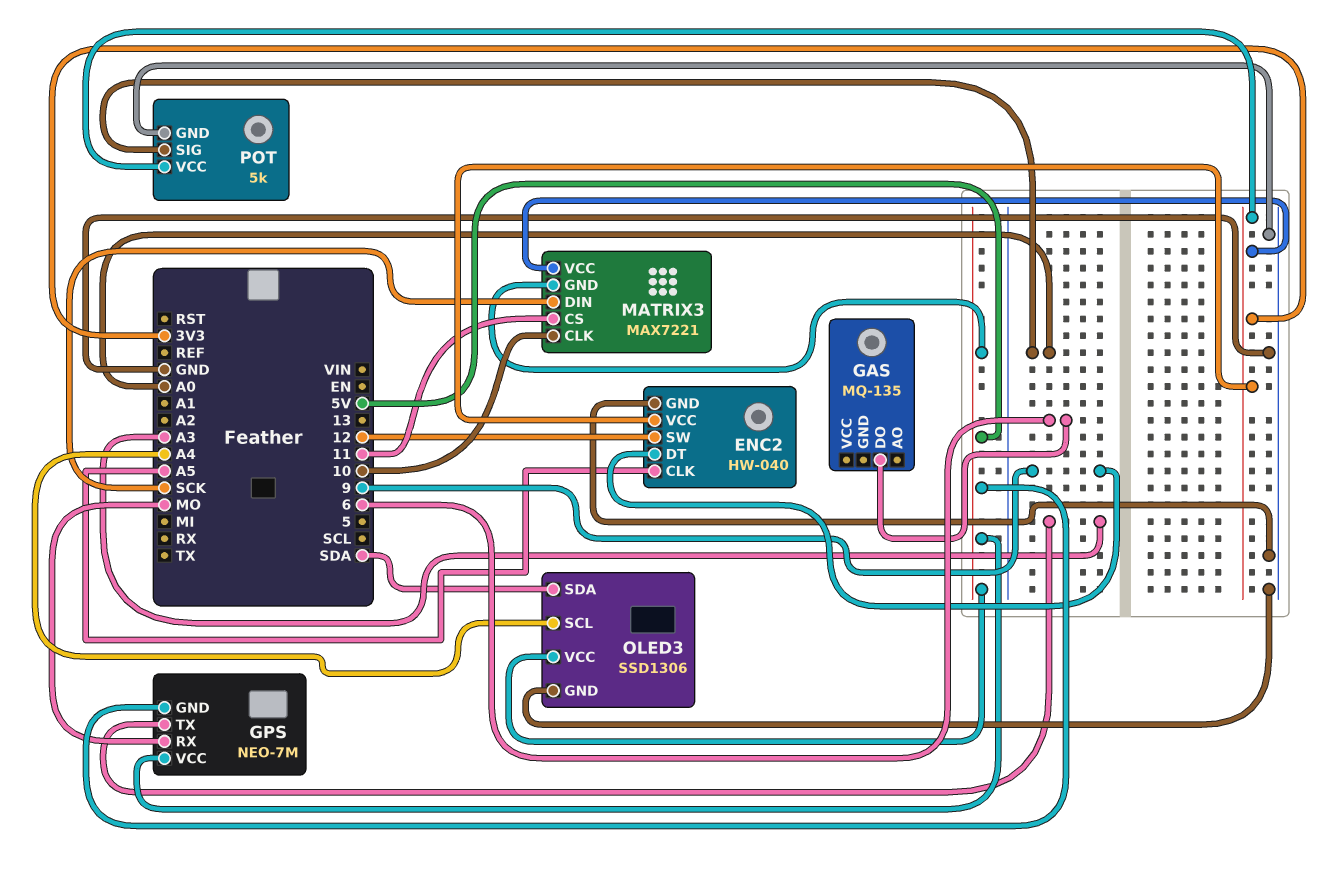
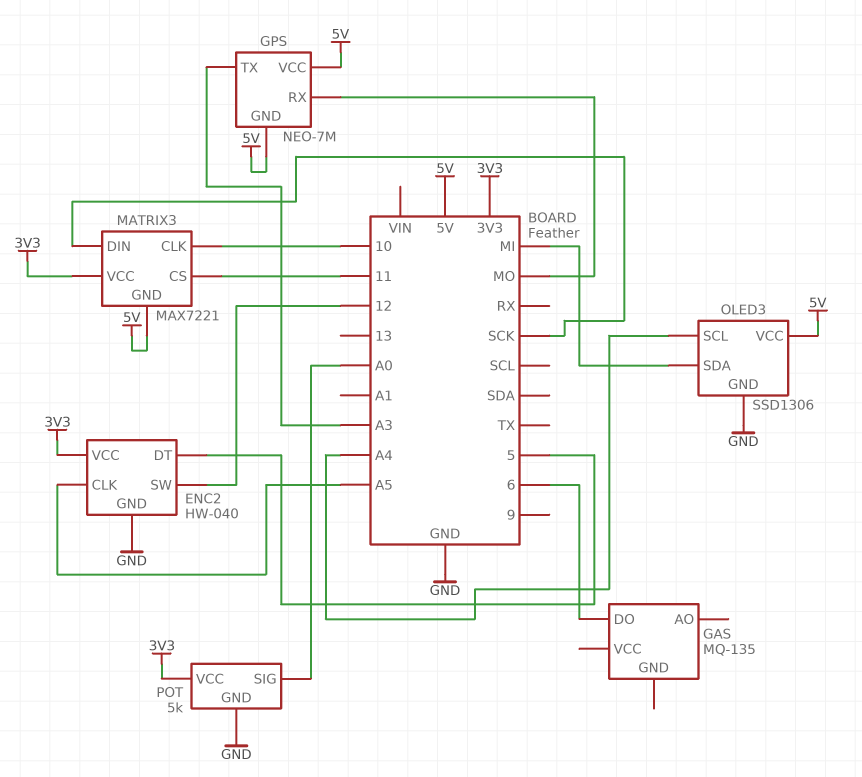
ENC2 pin DT: 9 -> 5
OLED3 pin SDA: SDA -> MI

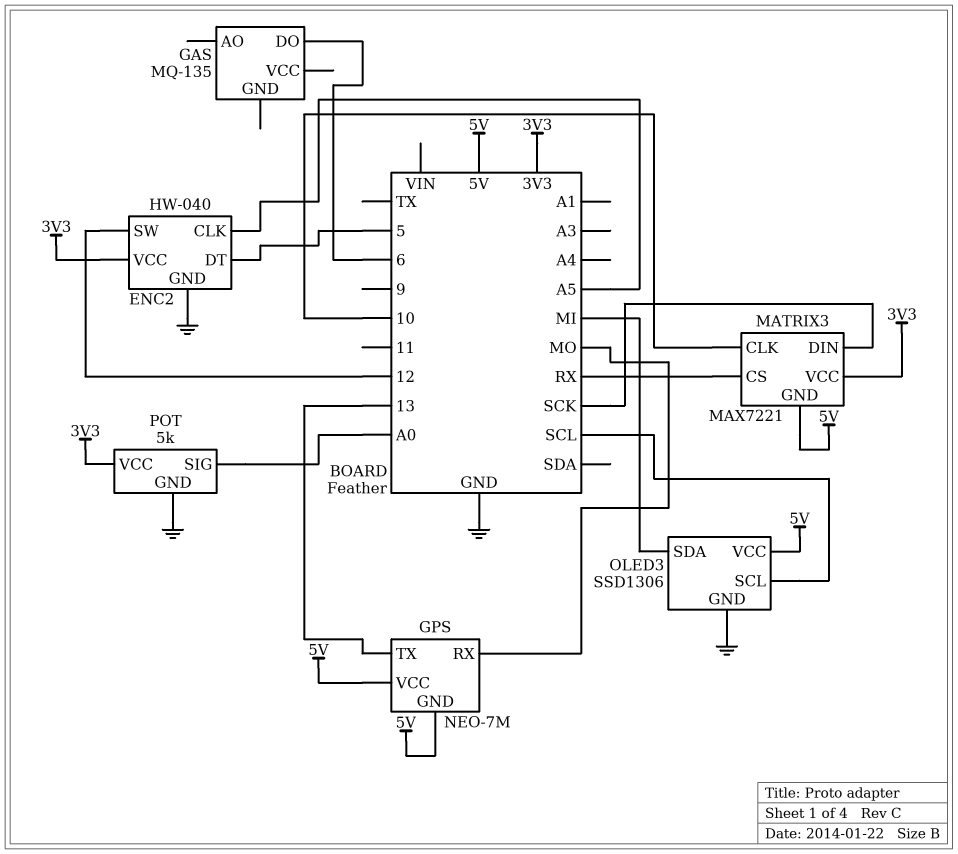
GPS pin TX: A3 -> 13
MATRIX3 pin CS: 11 -> RX
OLED3 pin SCL: A4 -> SCL

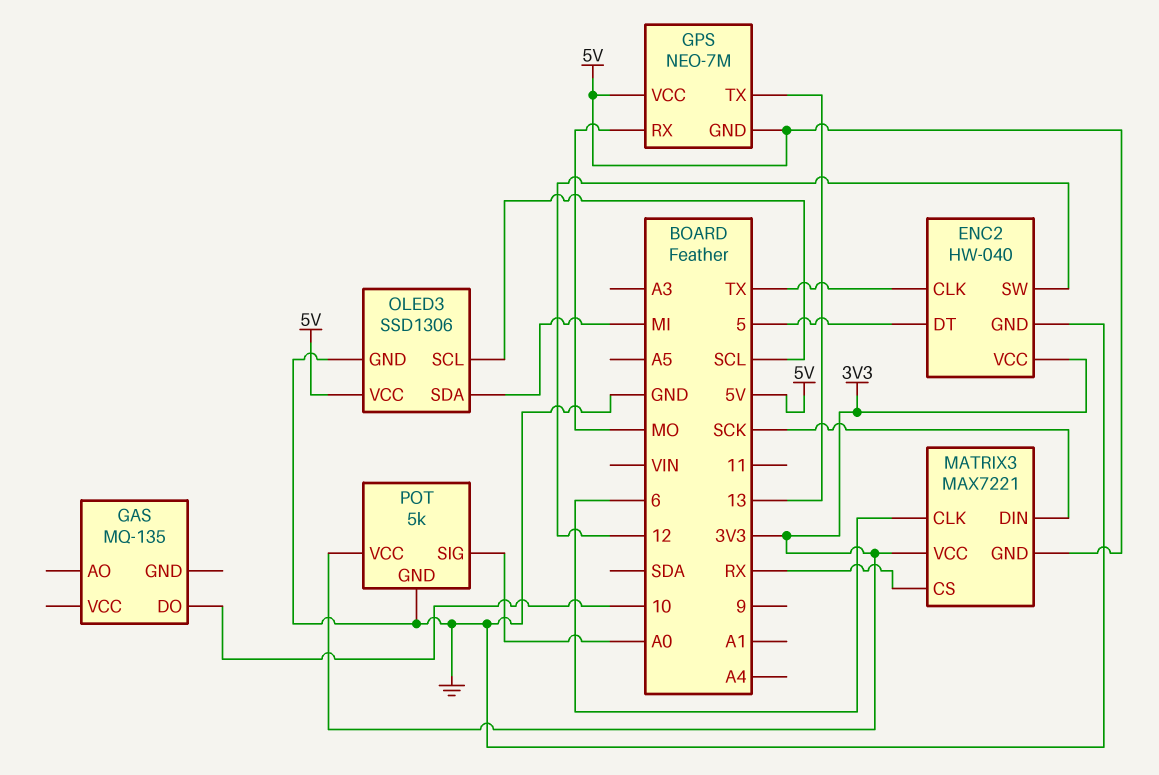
ENC2 pin CLK: A5 -> TX
GAS pin DO: 6 -> 10
MATRIX3 pin CLK: 10 -> 6

